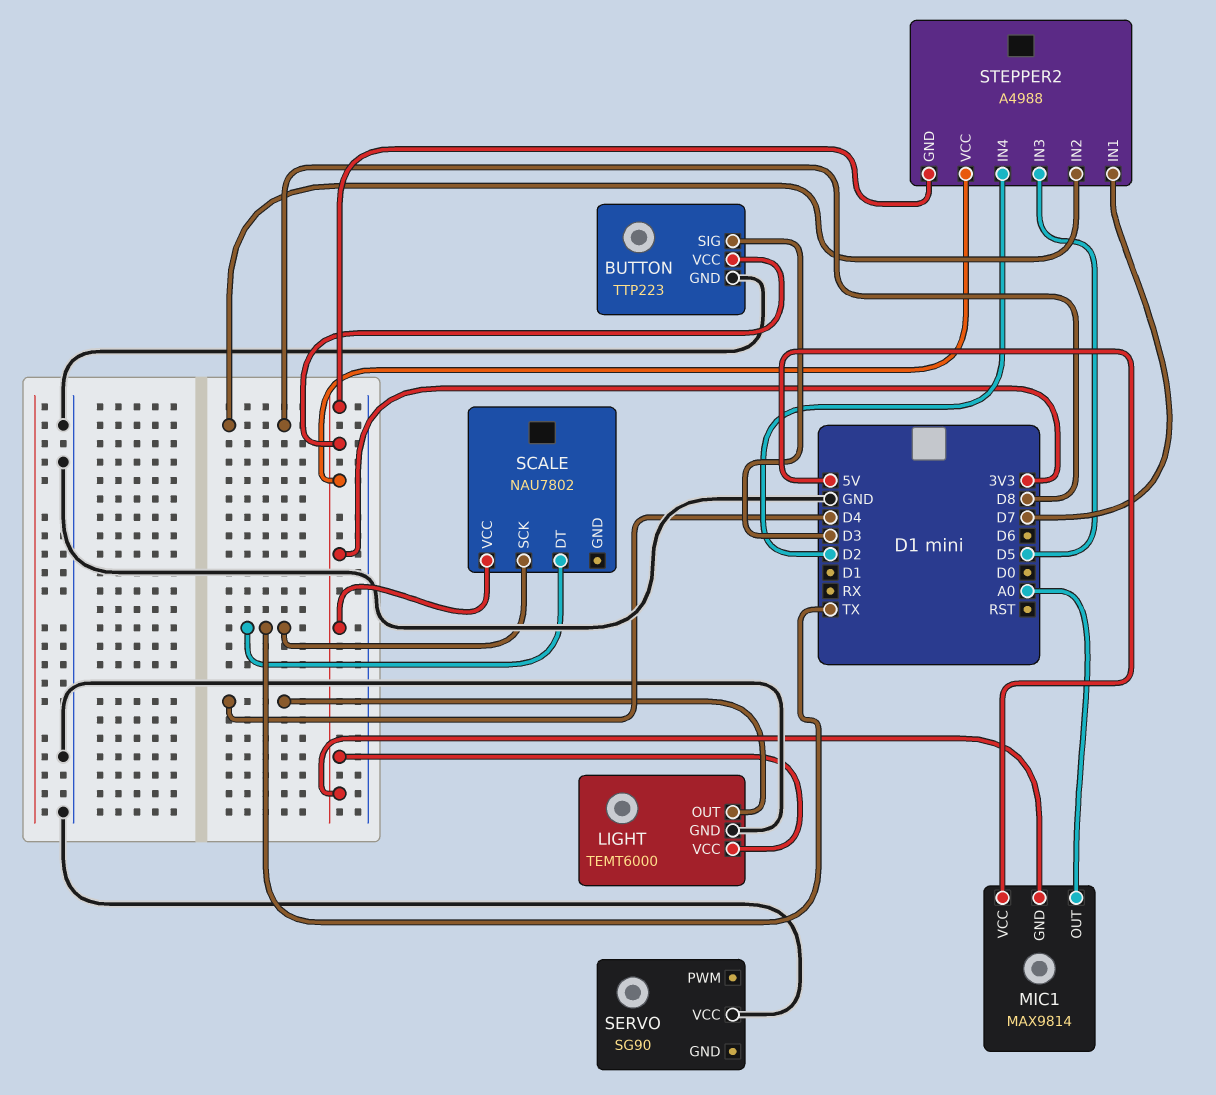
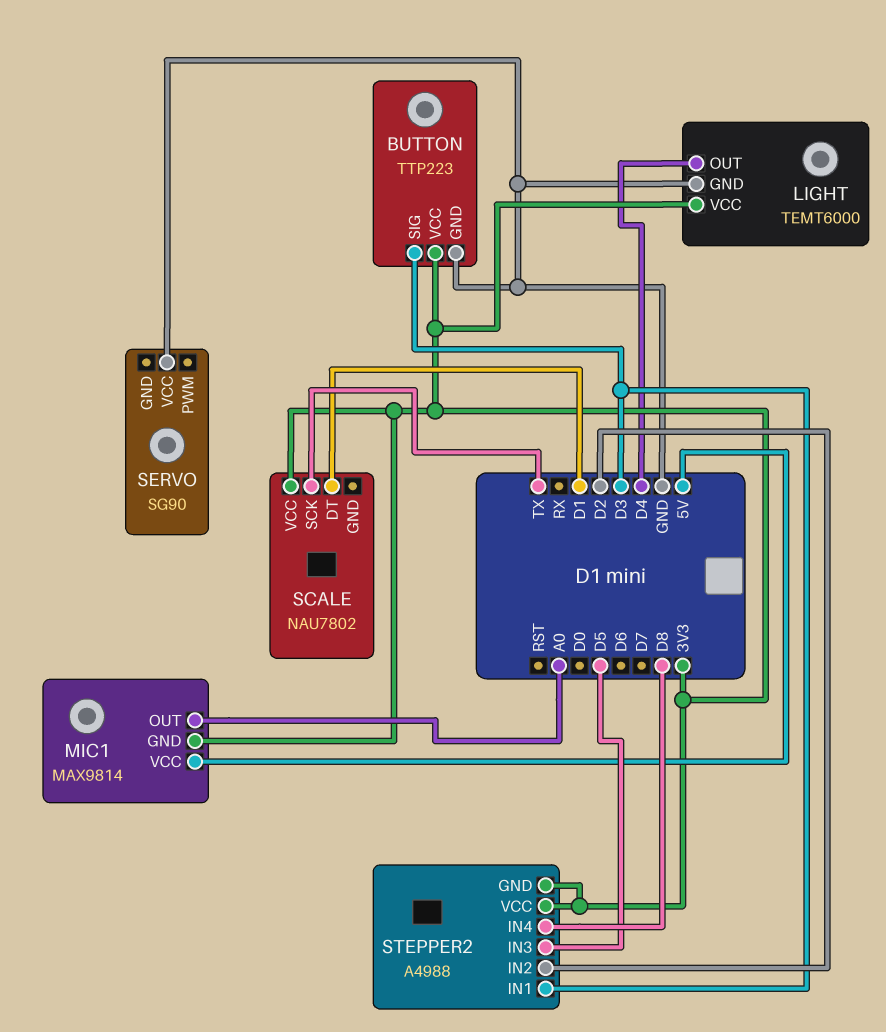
SCALE pin DT: TX -> D1
STEPPER2 pin IN1: D7 -> D3
STEPPER2 pin IN2: D8 -> D2
STEPPER2 pin IN4: D2 -> D8

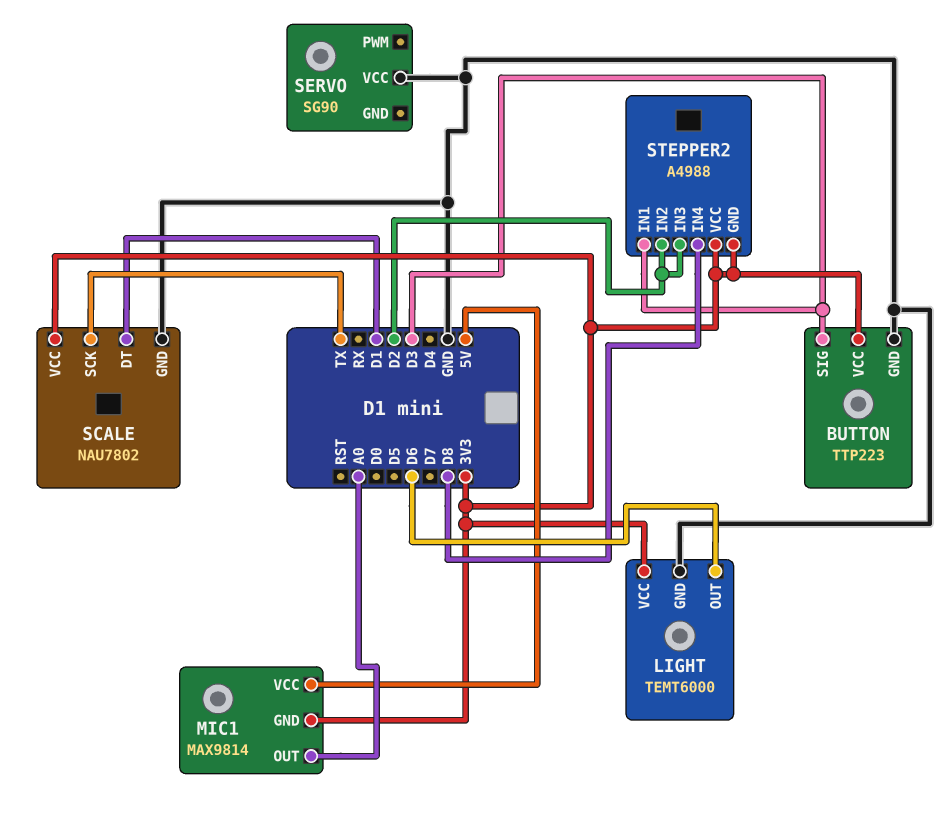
LIGHT pin OUT: D4 -> D6
SCALE pin GND: none -> GND
STEPPER2 pin IN3: D5 -> D2

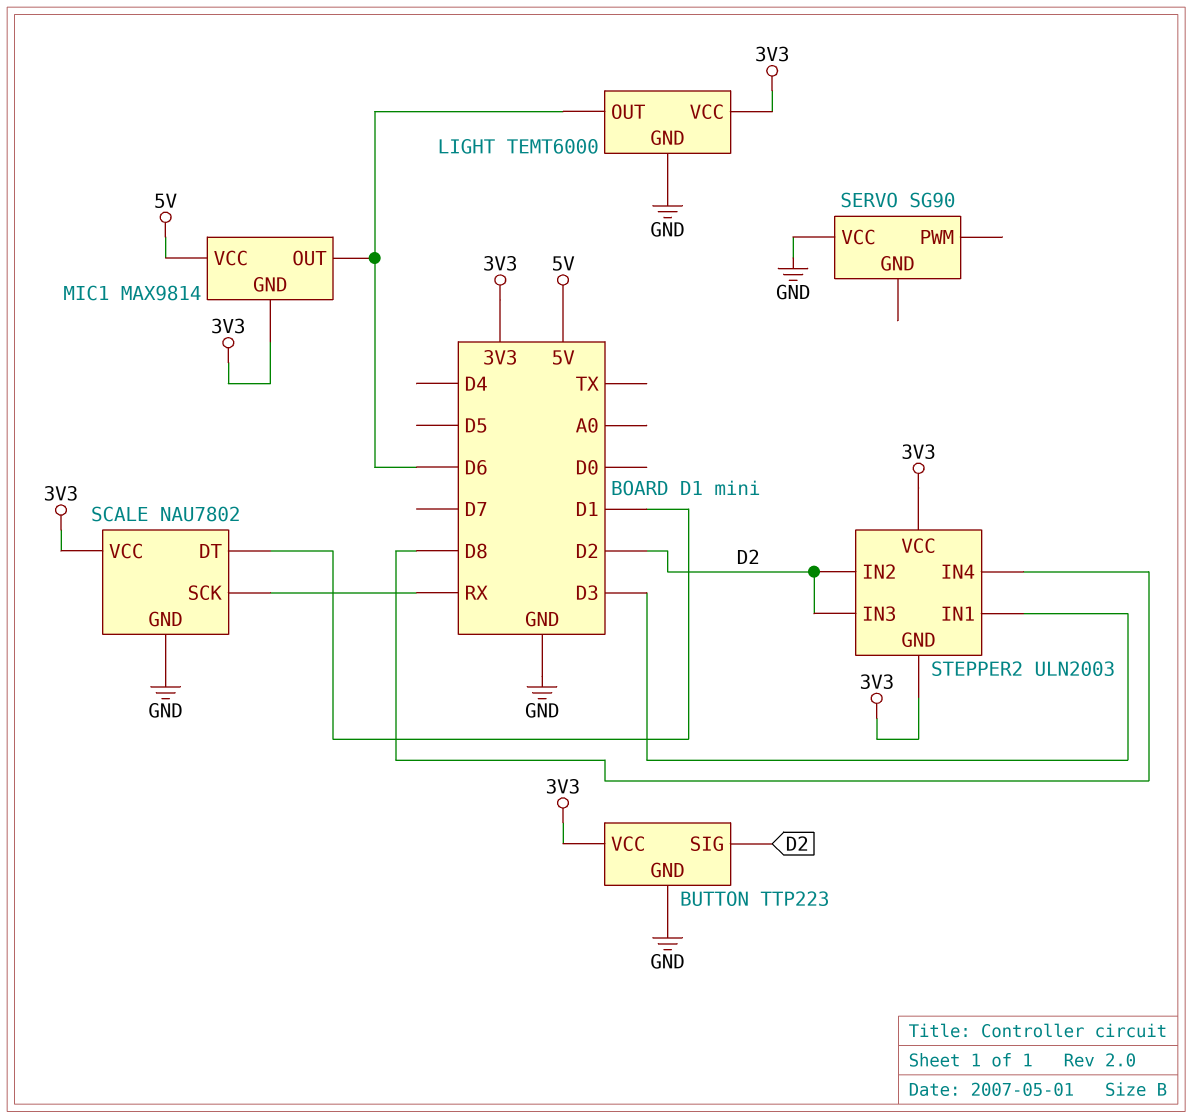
BUTTON pin SIG: D3 -> D2
MIC1 pin OUT: A0 -> D6
SCALE pin SCK: TX -> RX
STEPPER2: A4988 -> ULN2003

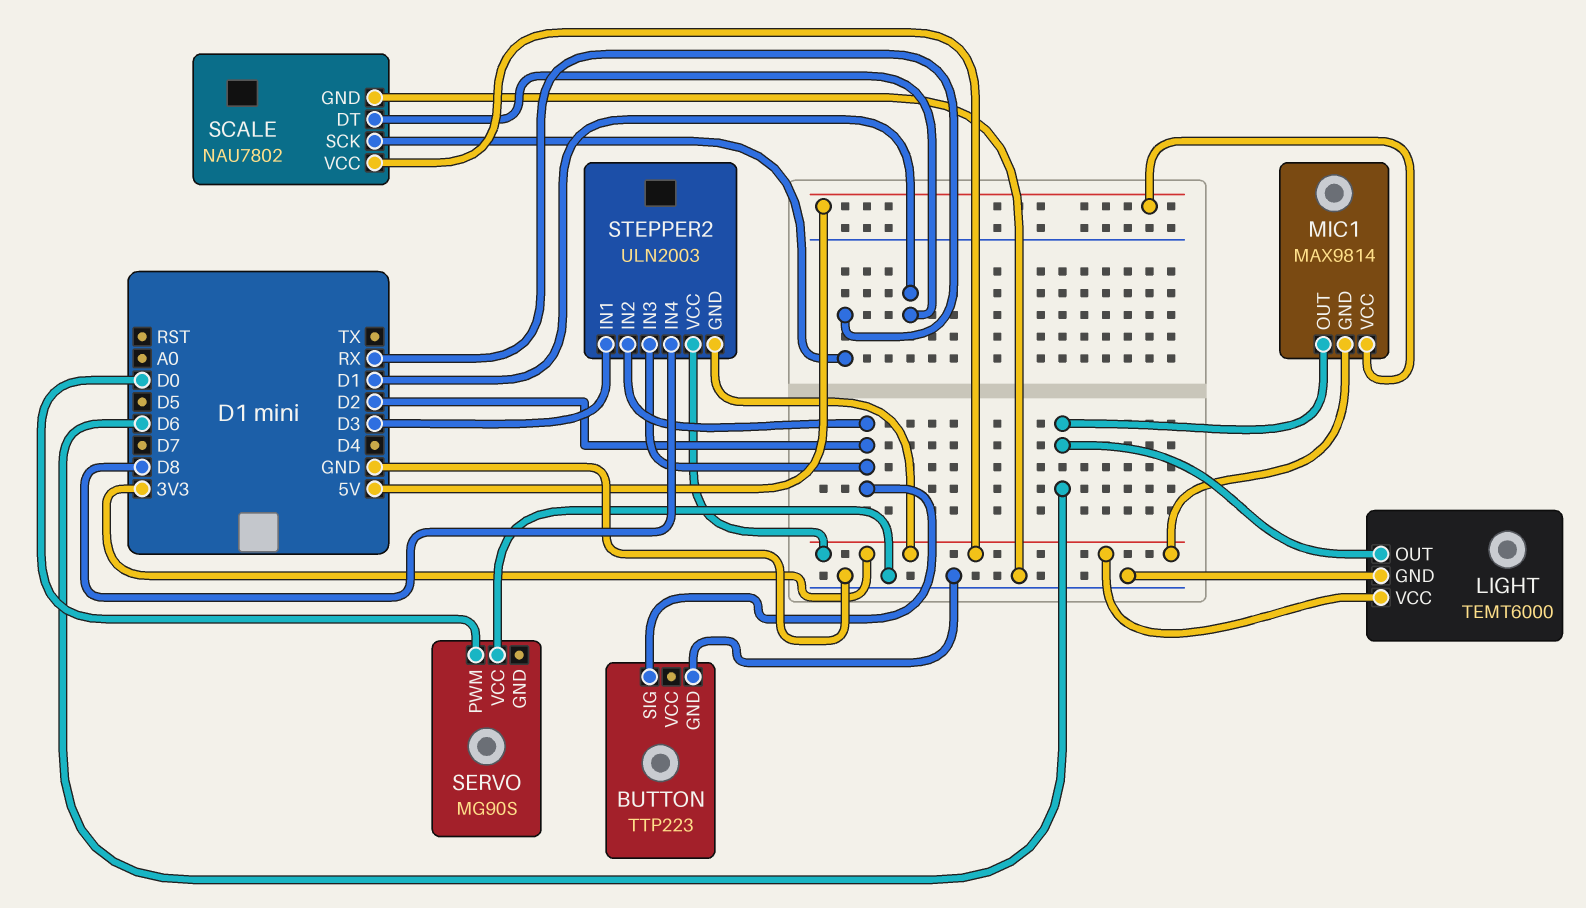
BUTTON pin VCC: 3V3 -> none
SERVO: SG90 -> MG90S
SERVO pin PWM: none -> D0

